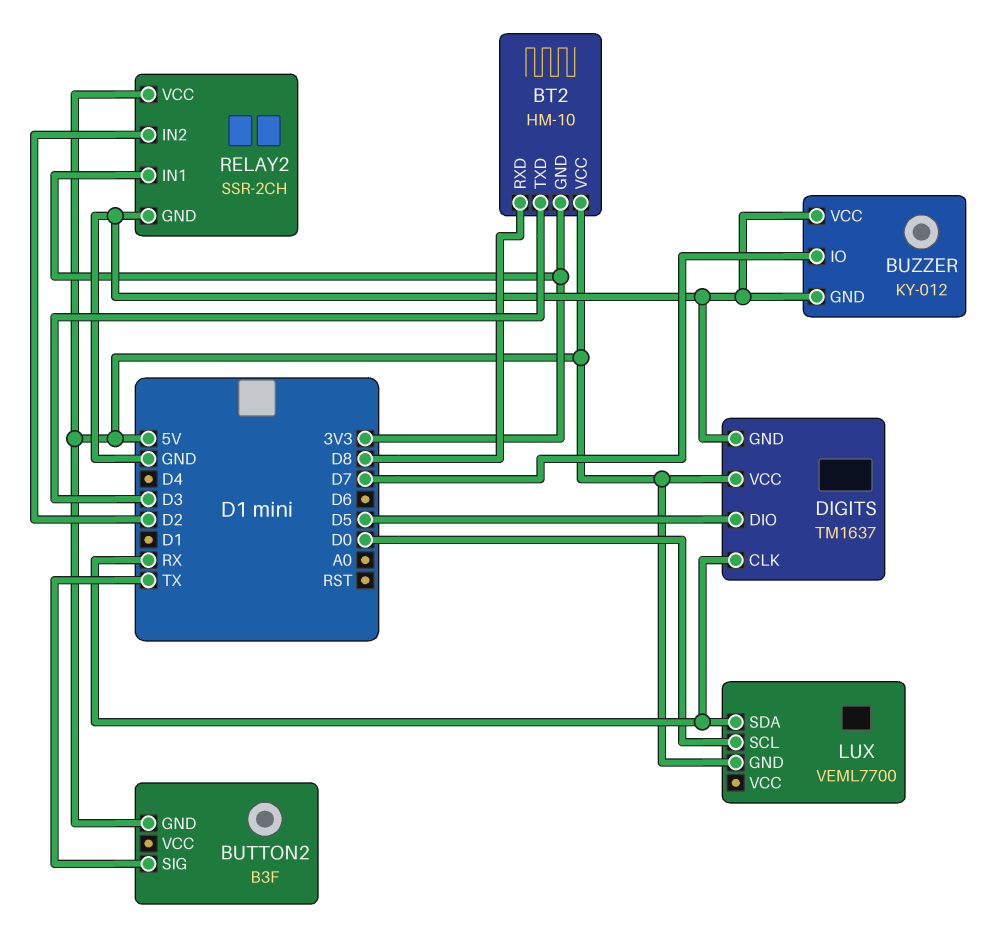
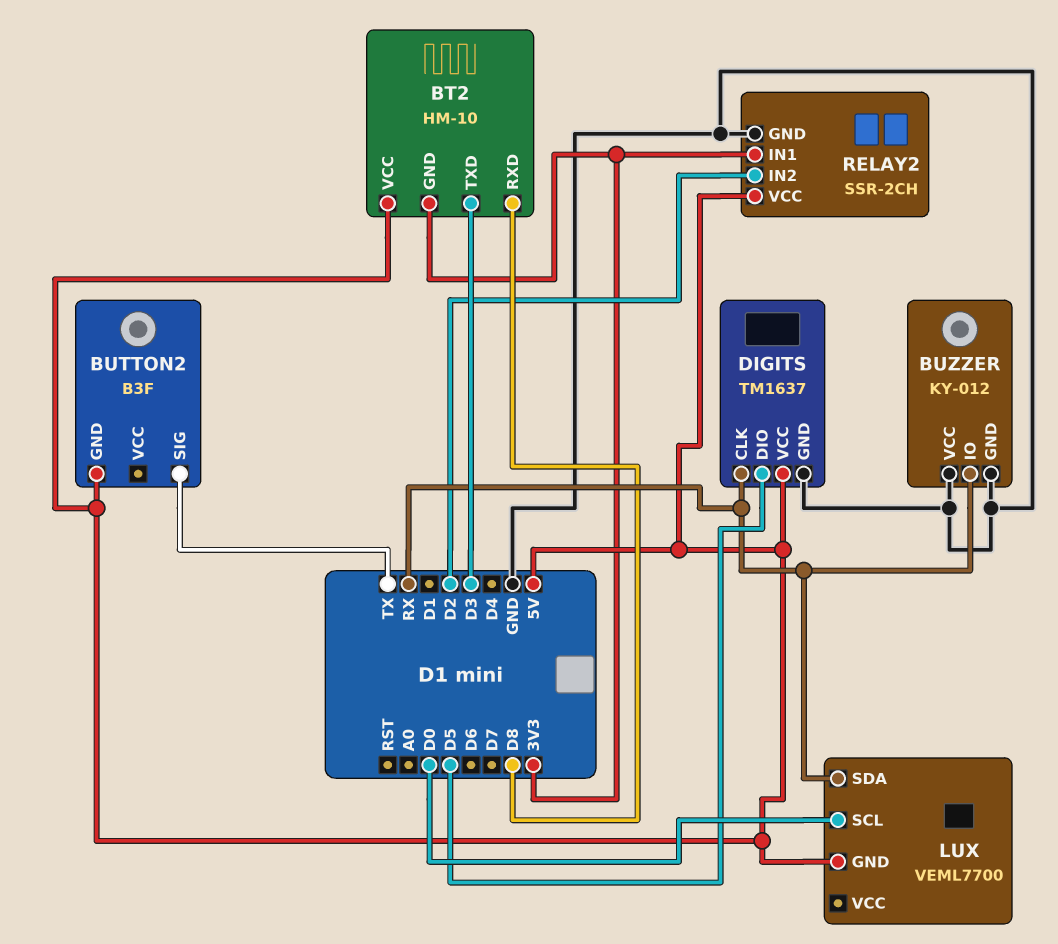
BUZZER pin IO: D7 -> RX

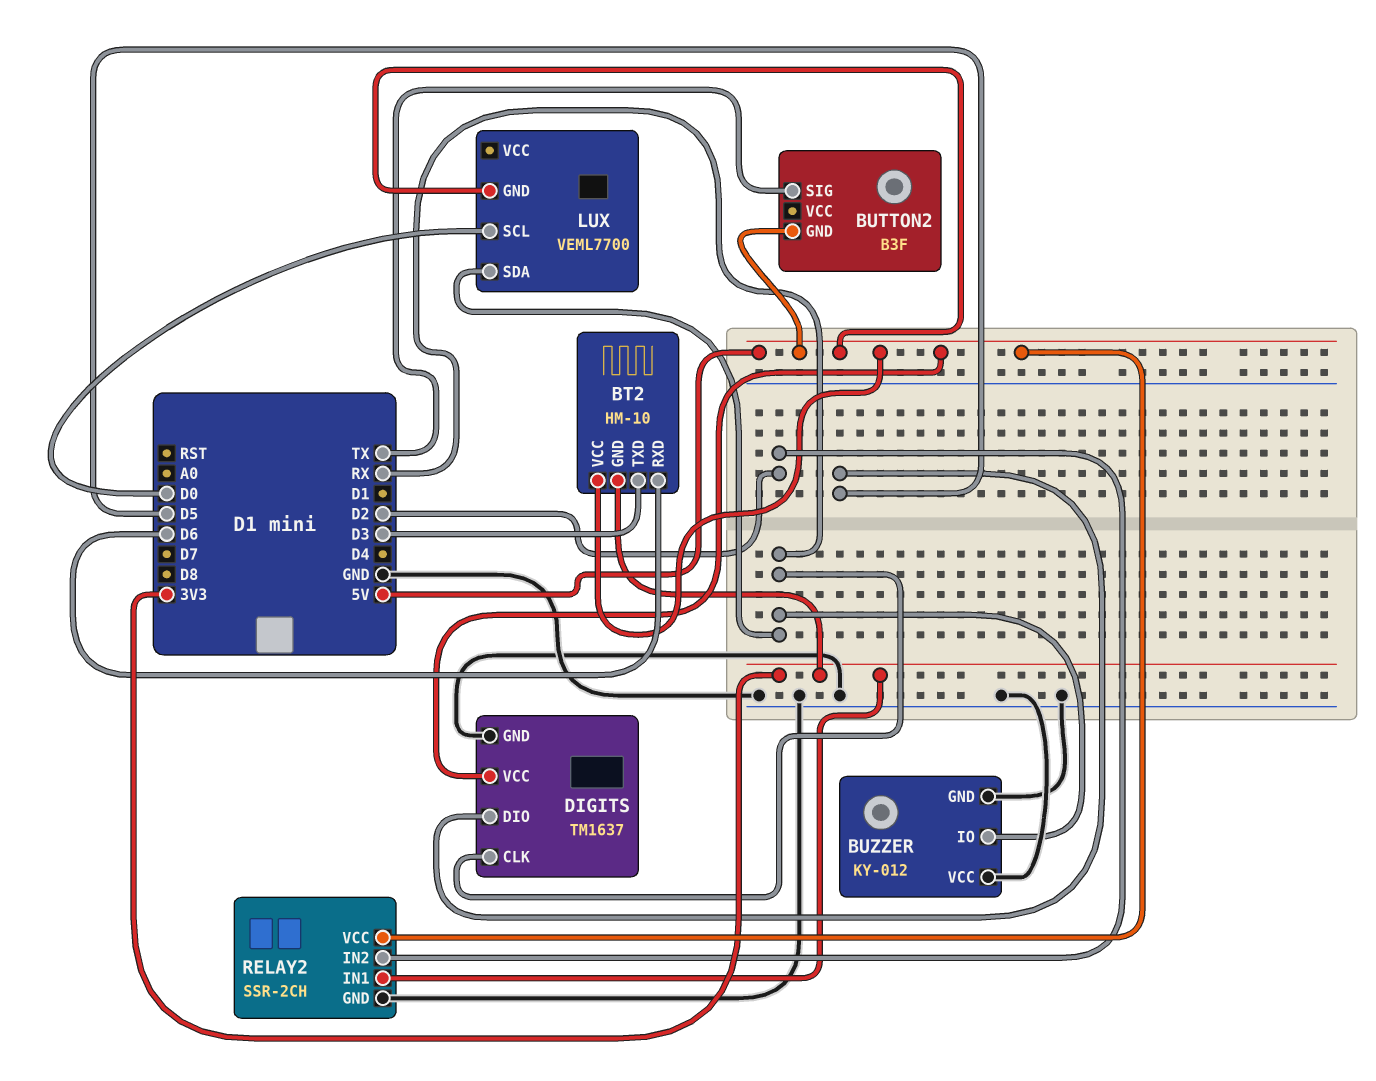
BT2 pin RXD: D8 -> D6

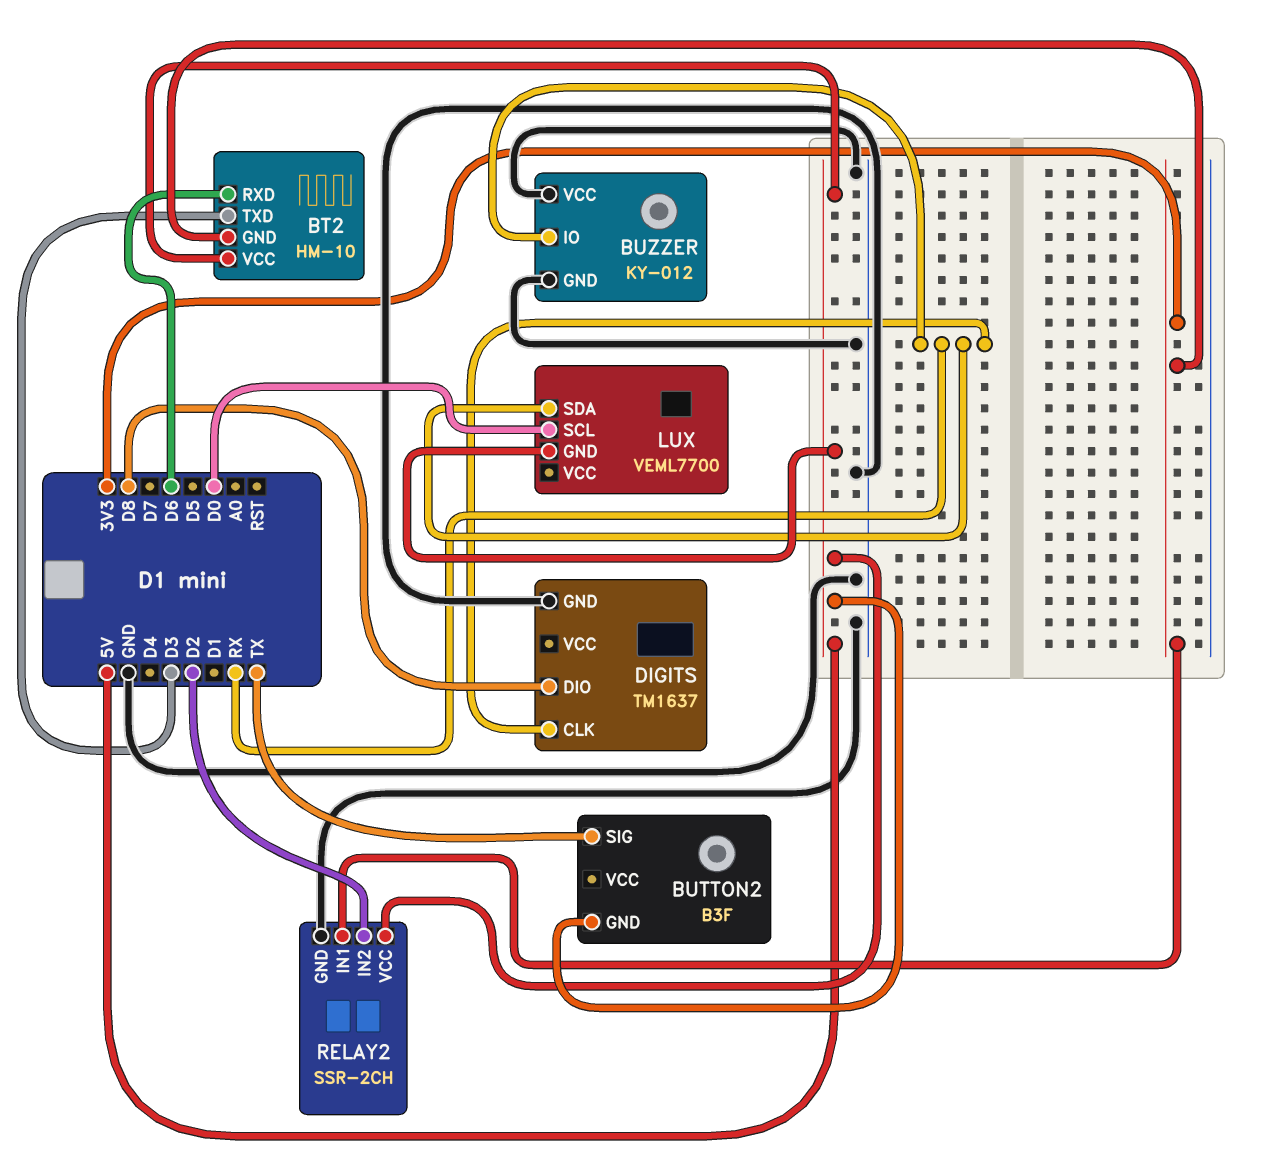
DIGITS pin DIO: D5 -> D8
DIGITS pin VCC: 5V -> none

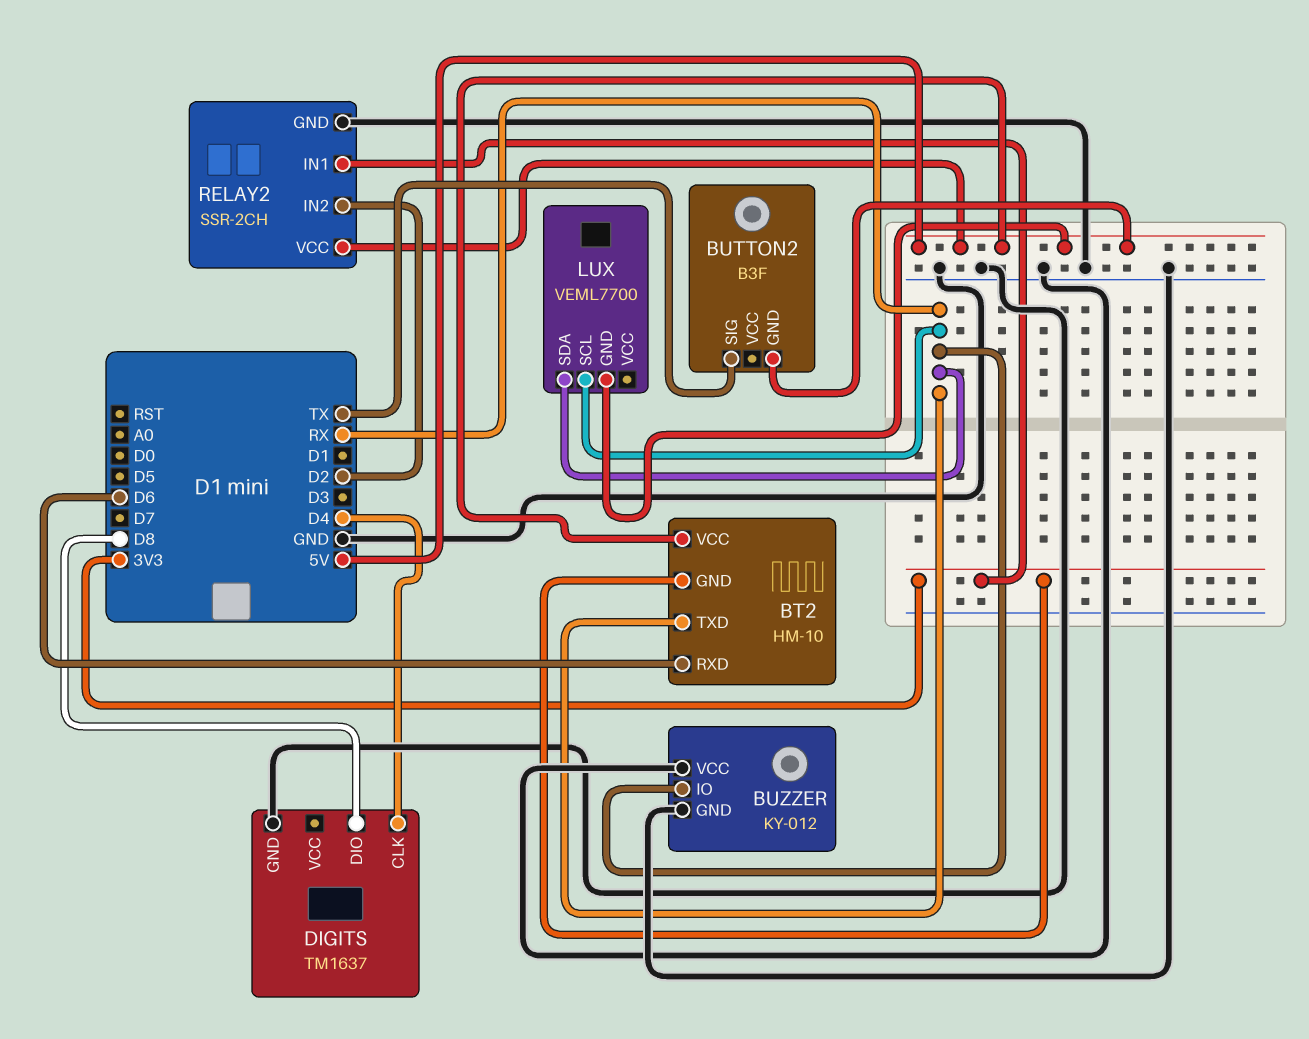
BT2 pin TXD: D3 -> RX
DIGITS pin CLK: RX -> D4
LUX pin SCL: D0 -> RX

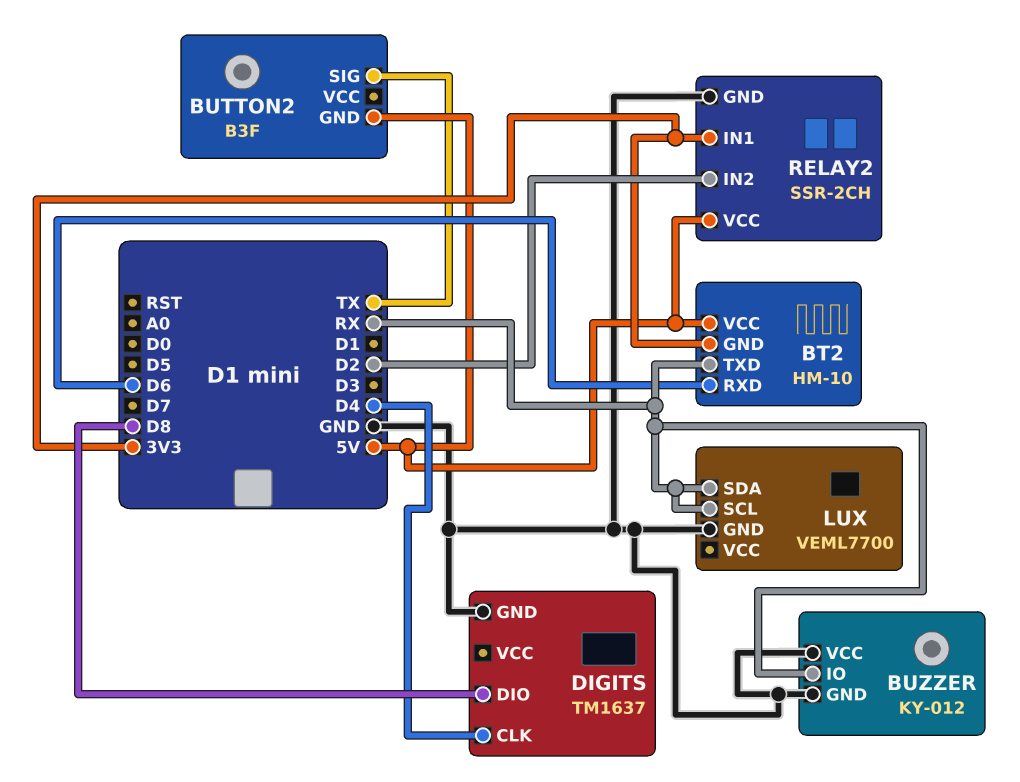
LUX pin GND: 5V -> GND

